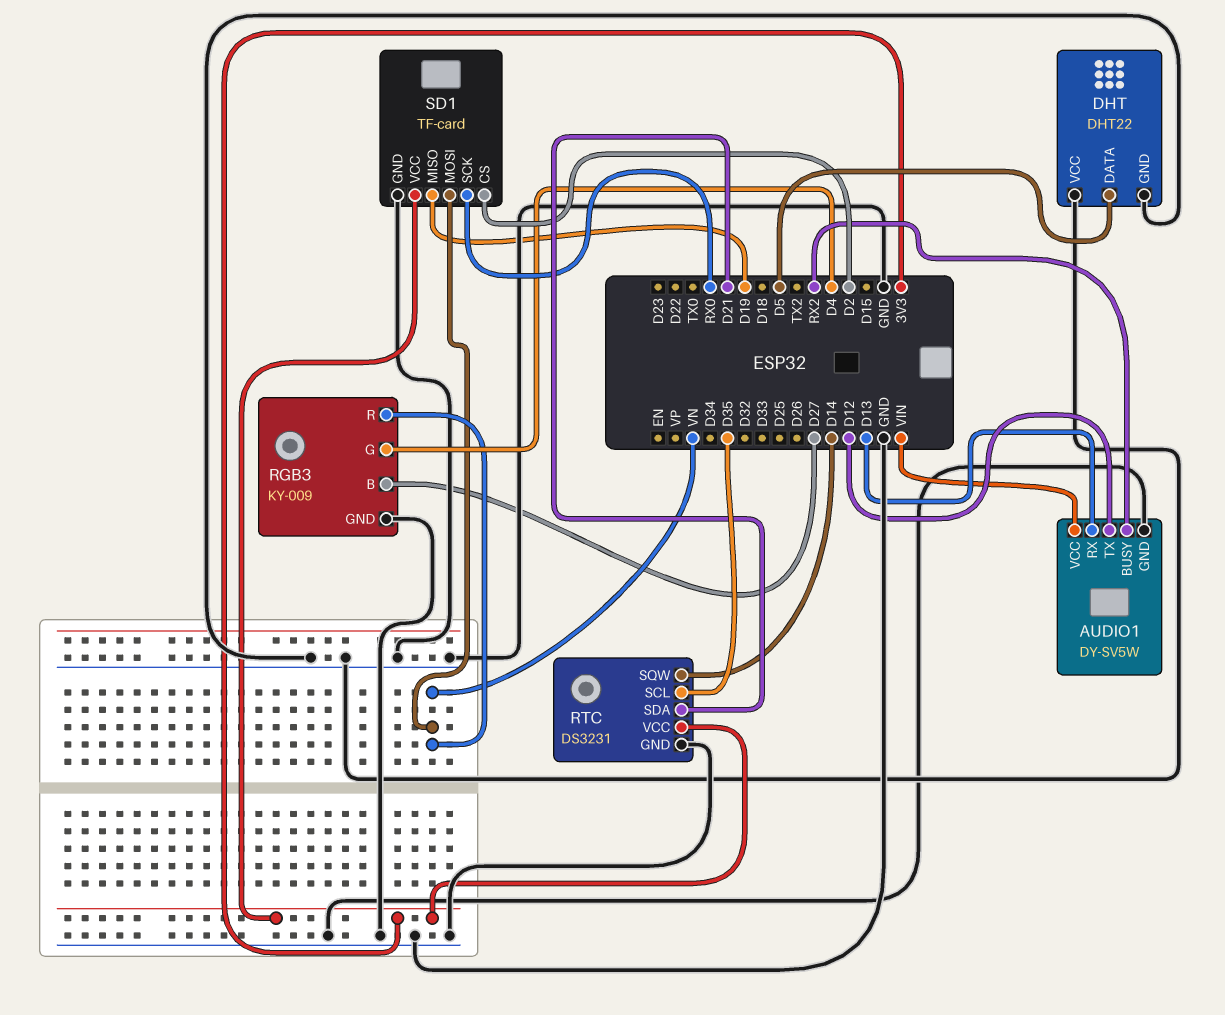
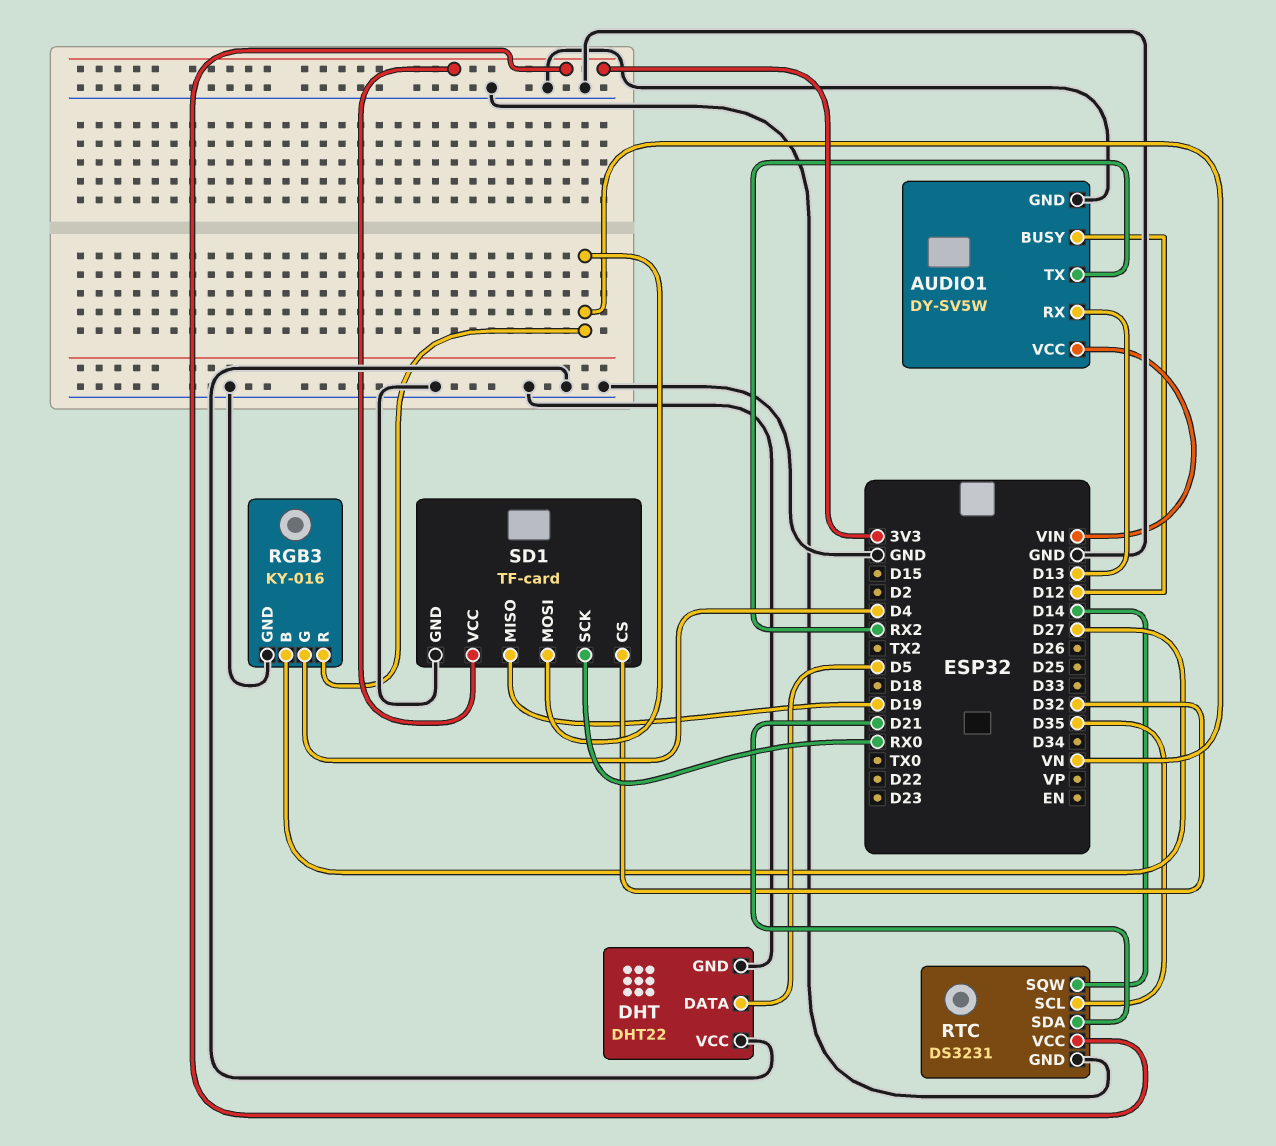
AUDIO1 pin BUSY: RX2 -> D12
AUDIO1 pin TX: D12 -> RX2
RGB3: KY-009 -> KY-016
SD1 pin CS: D2 -> D32

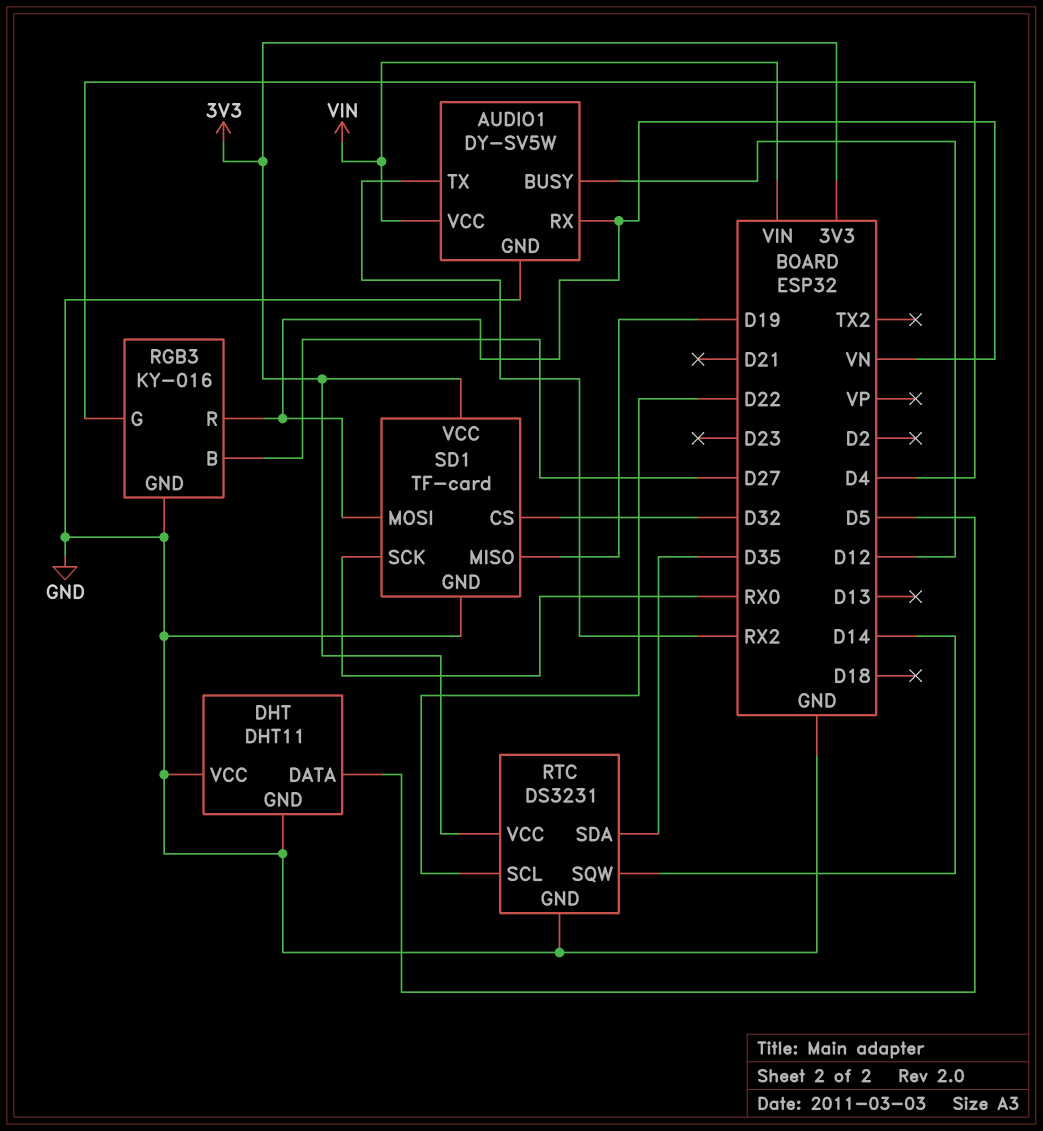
AUDIO1 pin RX: D13 -> VN
DHT: DHT22 -> DHT11
RTC pin SCL: D35 -> D22
RTC pin SDA: D21 -> D35

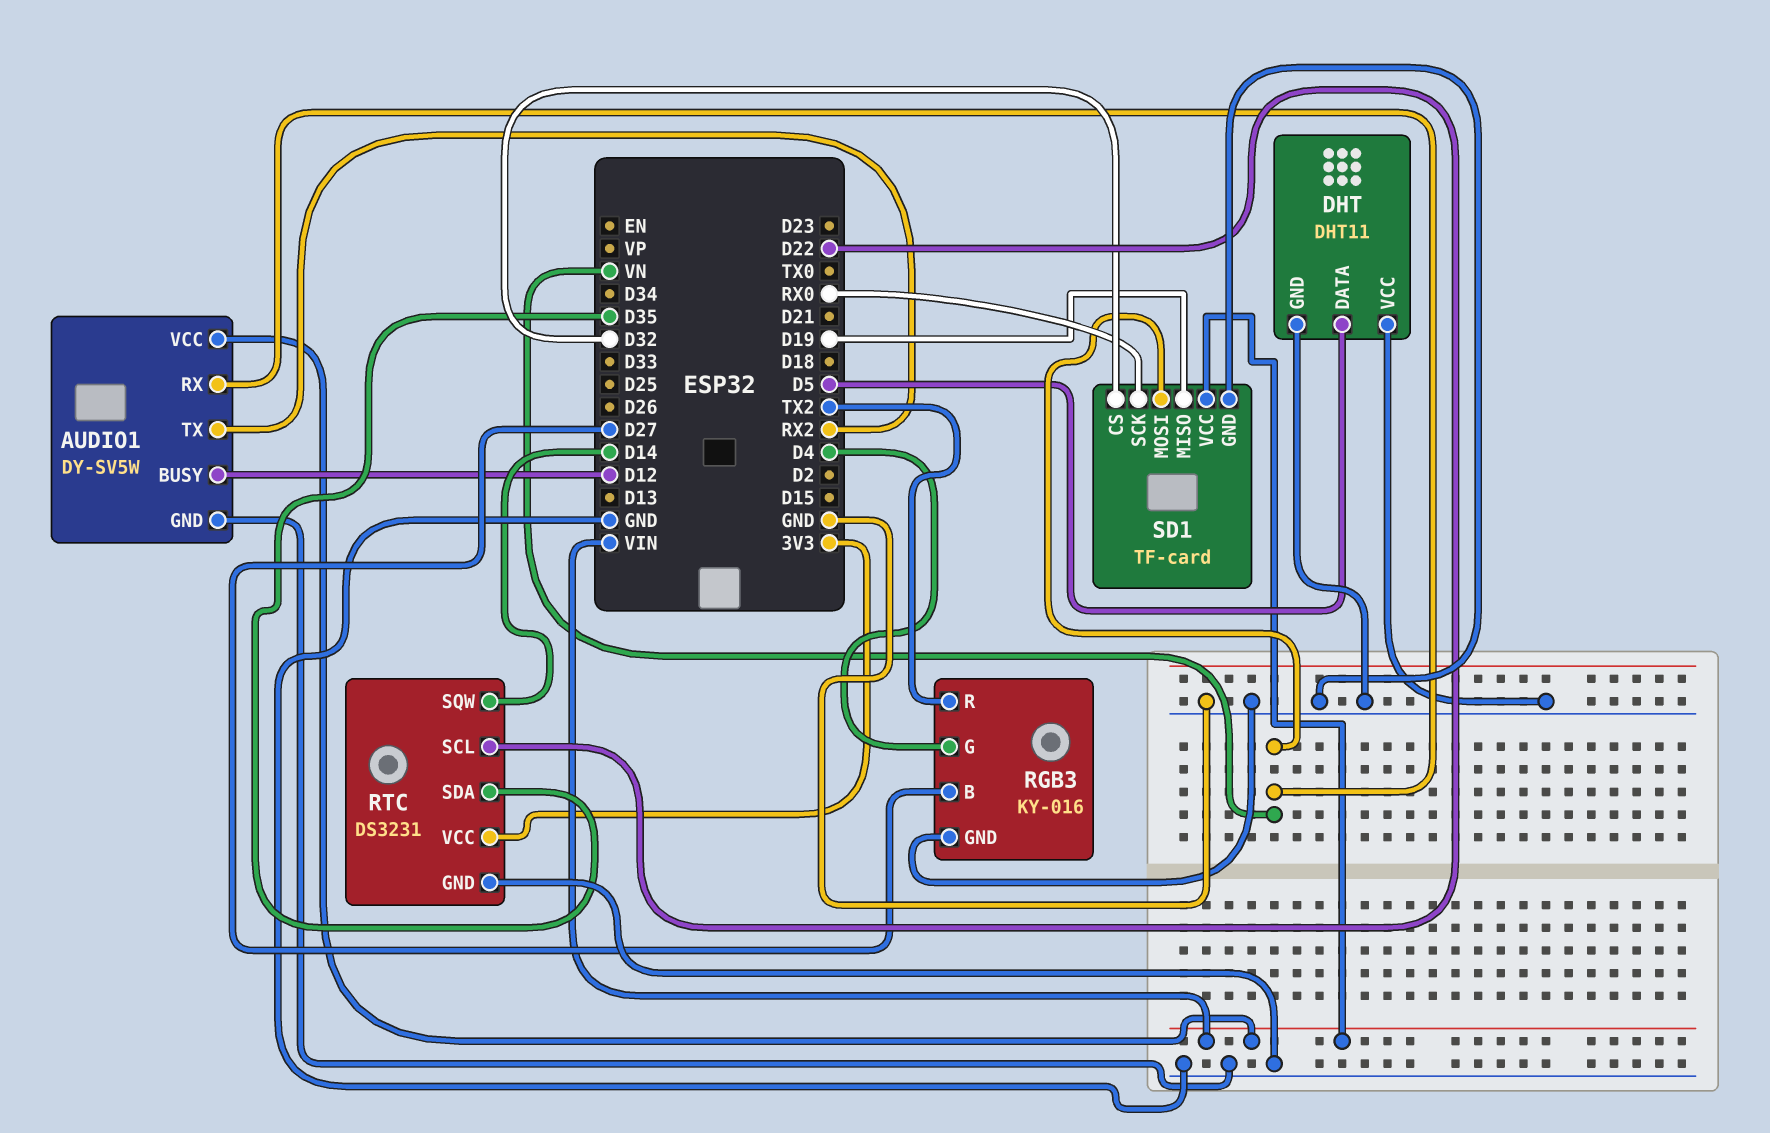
RGB3 pin R: VN -> TX2
SD1 pin VCC: 3V3 -> VIN

